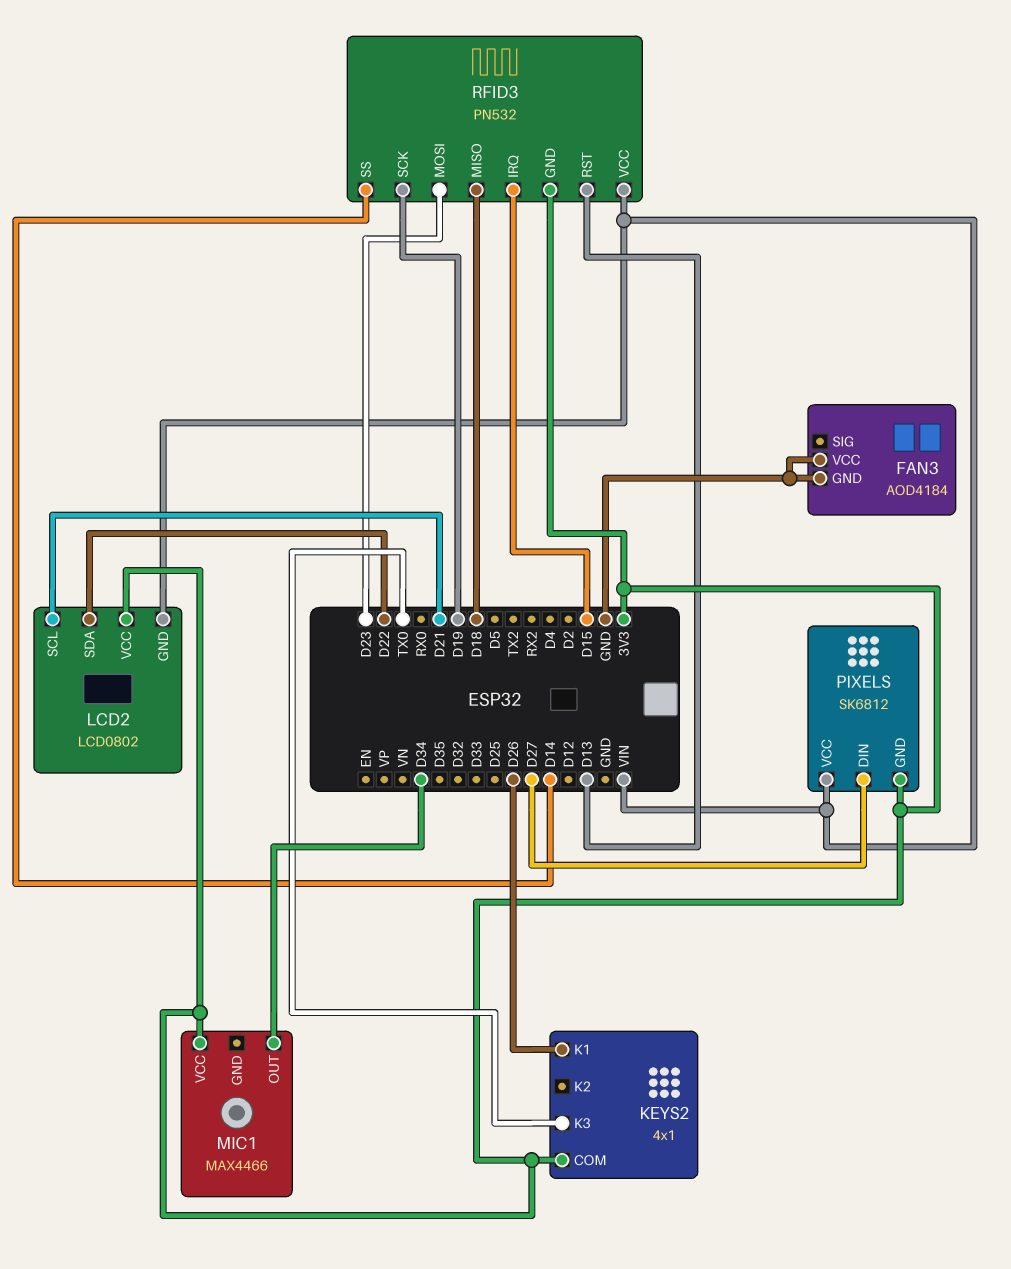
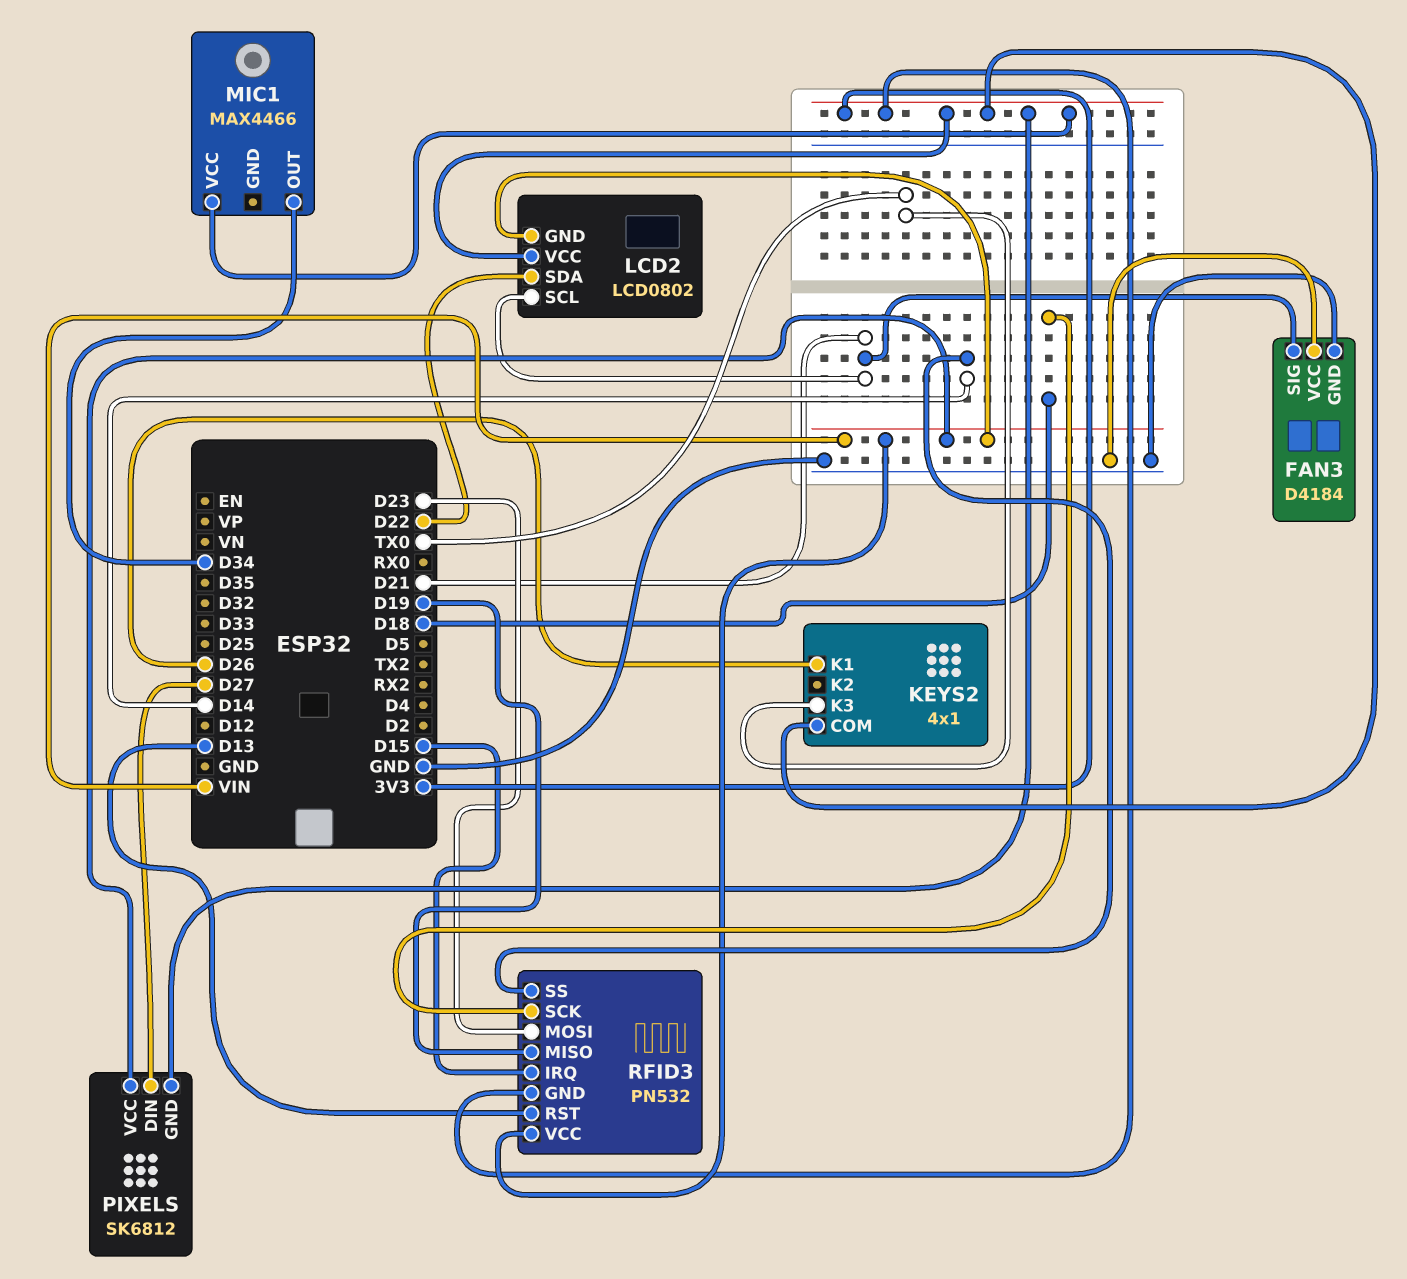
FAN3: AOD4184 -> D4184
FAN3 pin SIG: none -> D21
RFID3 pin MISO: D18 -> D19
RFID3 pin SCK: D19 -> D18

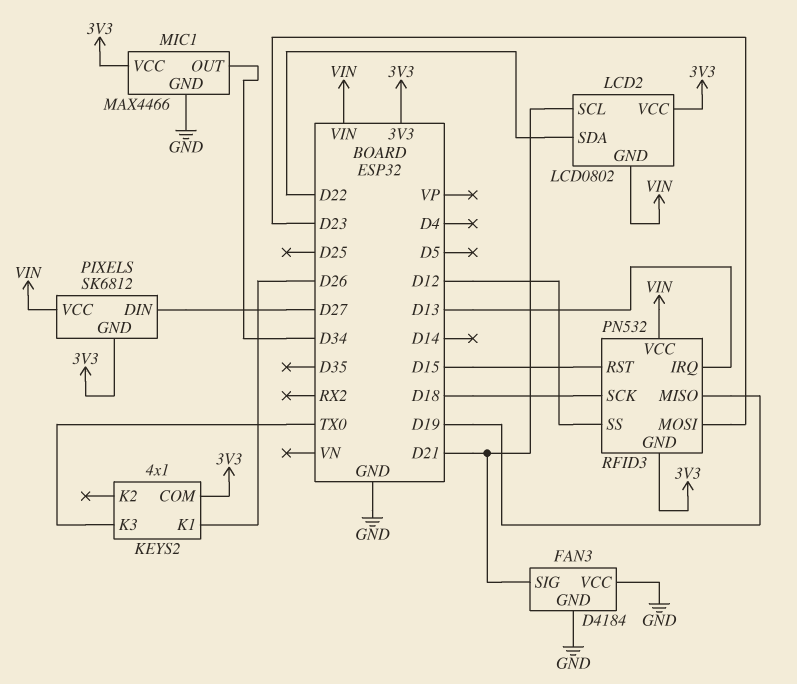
MIC1 pin GND: none -> GND
RFID3 pin IRQ: D15 -> D13
RFID3 pin RST: D13 -> D15
RFID3 pin SS: D14 -> D12

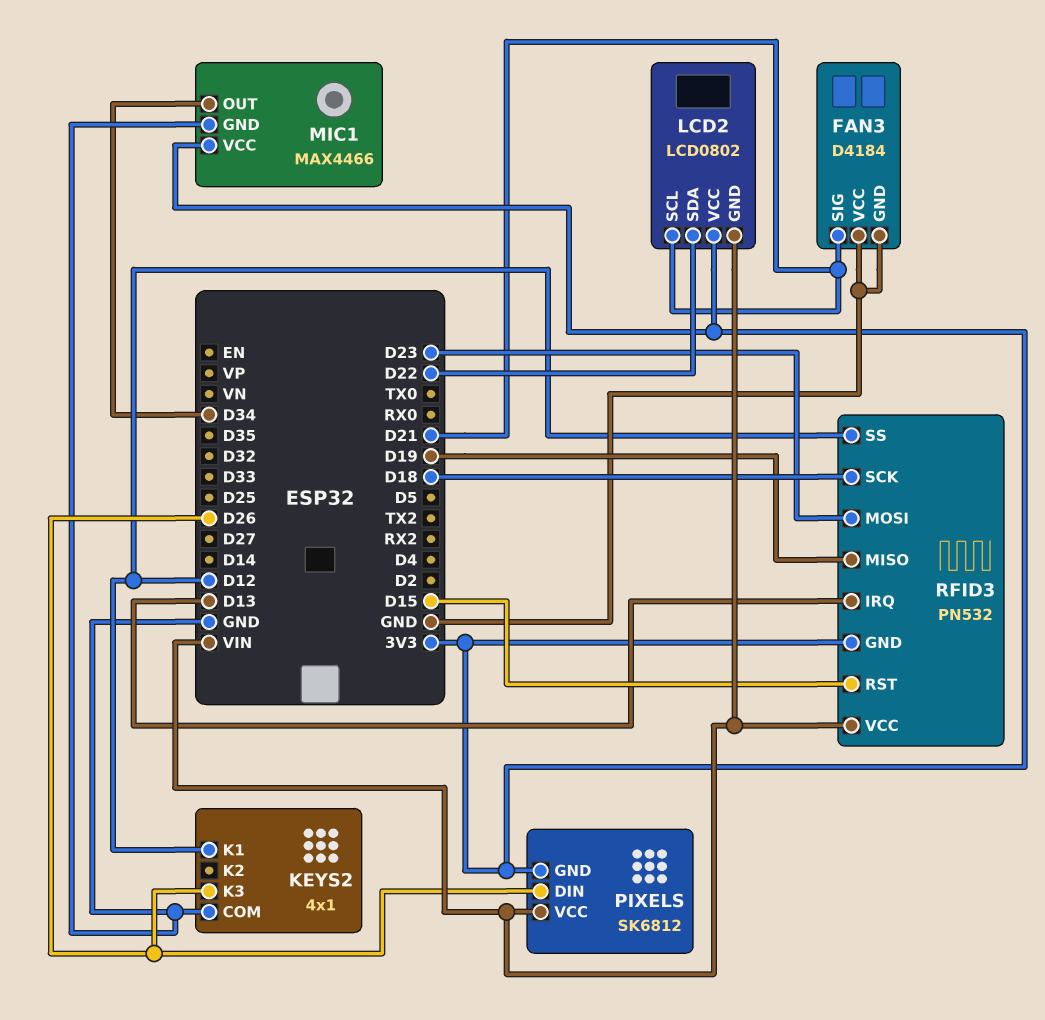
KEYS2 pin COM: 3V3 -> GND
KEYS2 pin K1: D26 -> D12
KEYS2 pin K3: TX0 -> D26
PIXELS pin DIN: D27 -> D26

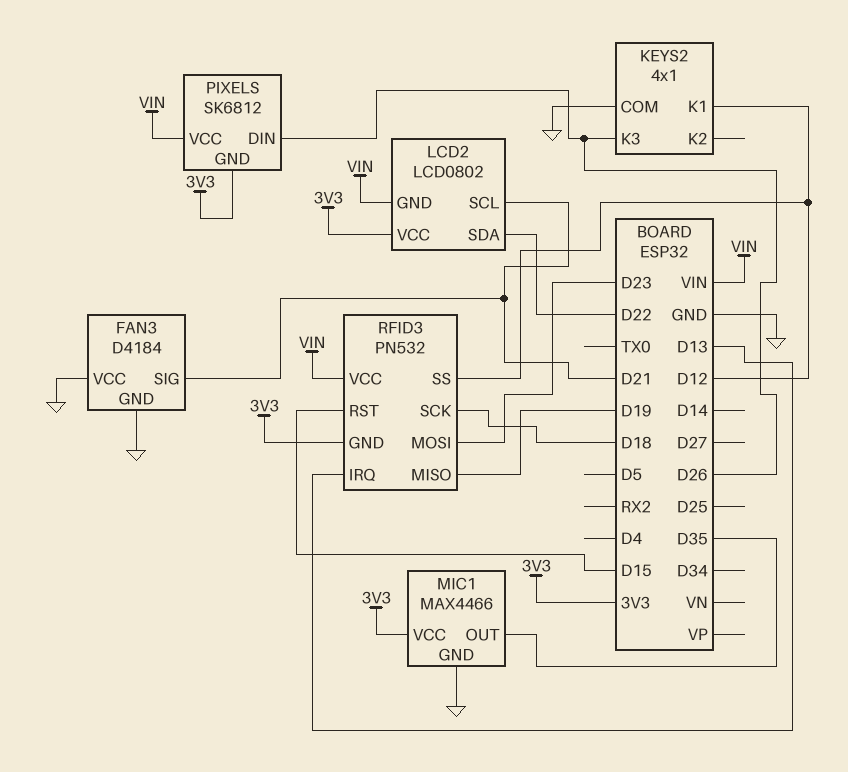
MIC1 pin OUT: D34 -> D35

